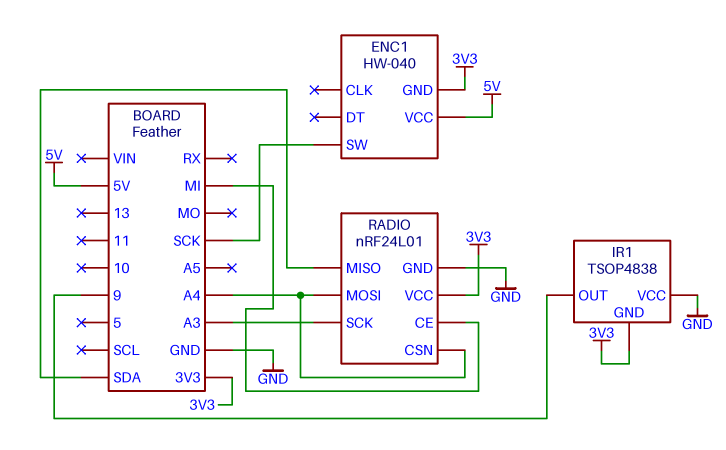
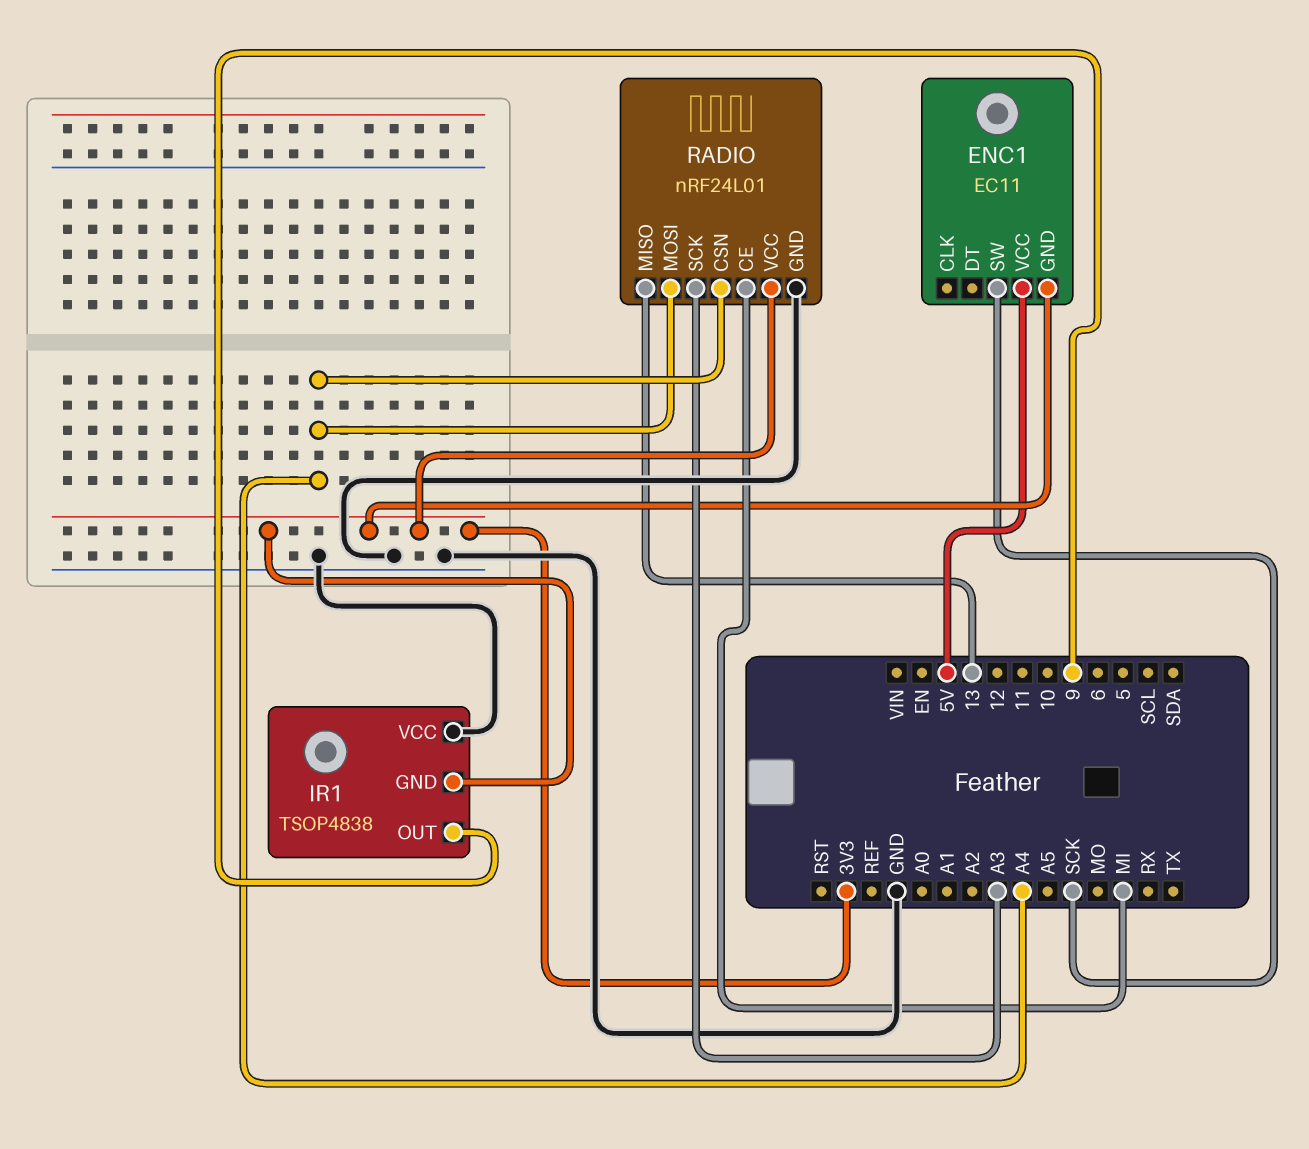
ENC1: HW-040 -> EC11
RADIO pin MISO: SDA -> 13

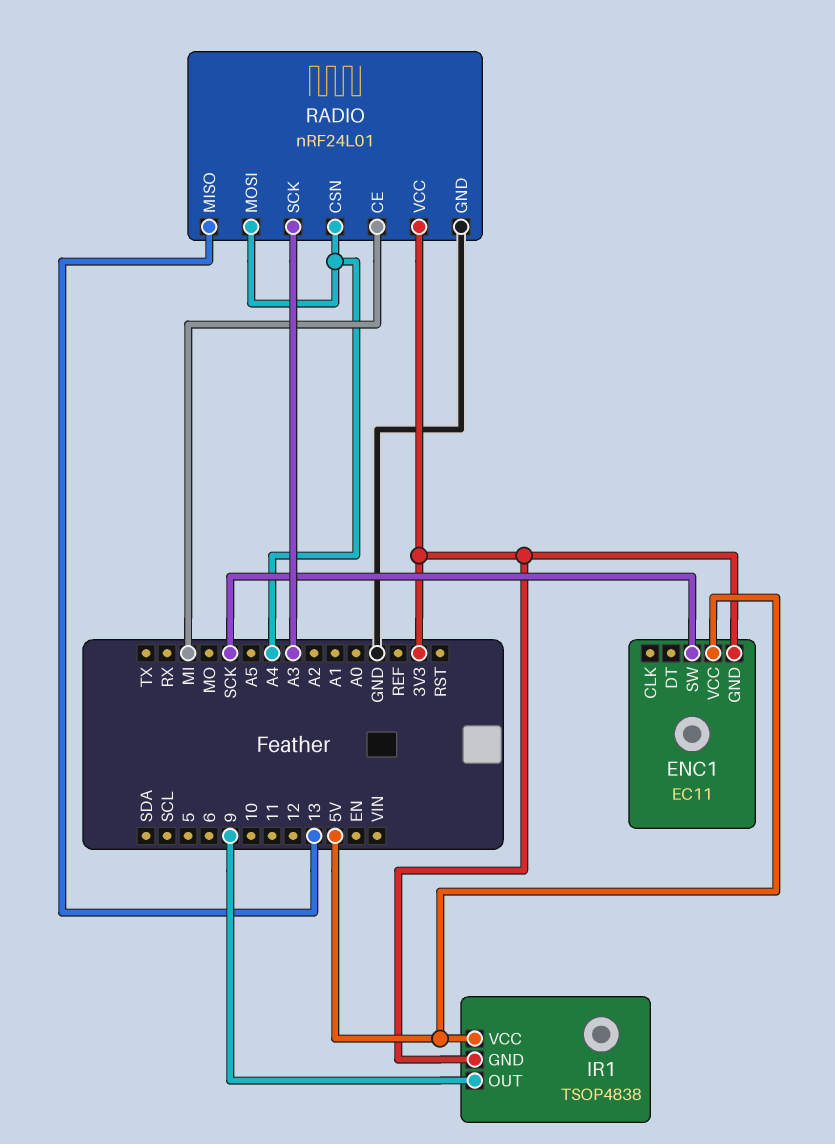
IR1 pin VCC: GND -> 5V

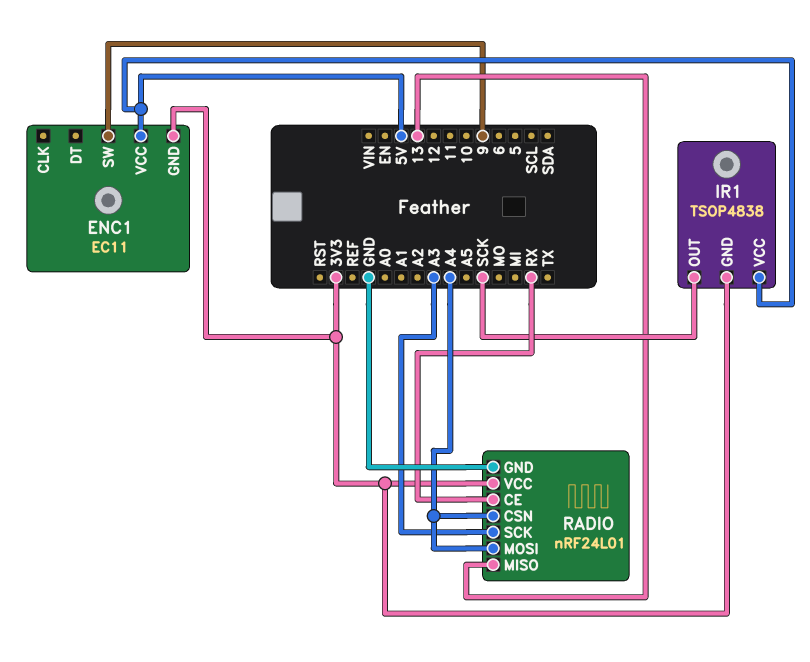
ENC1 pin SW: SCK -> 9
IR1 pin OUT: 9 -> SCK
RADIO pin CE: MI -> RX

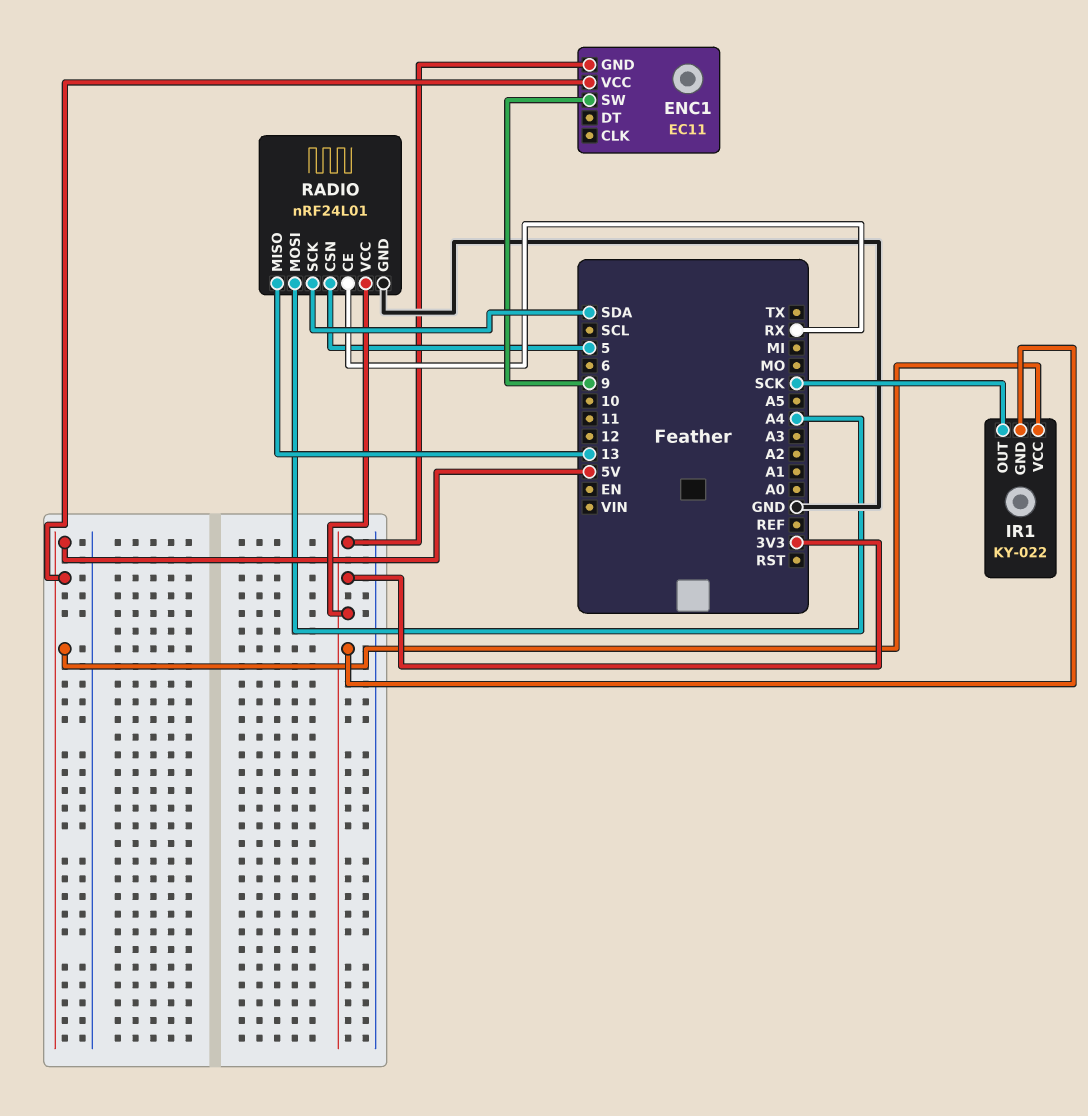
IR1: TSOP4838 -> KY-022
RADIO pin CSN: A4 -> 5
RADIO pin SCK: A3 -> SDA

